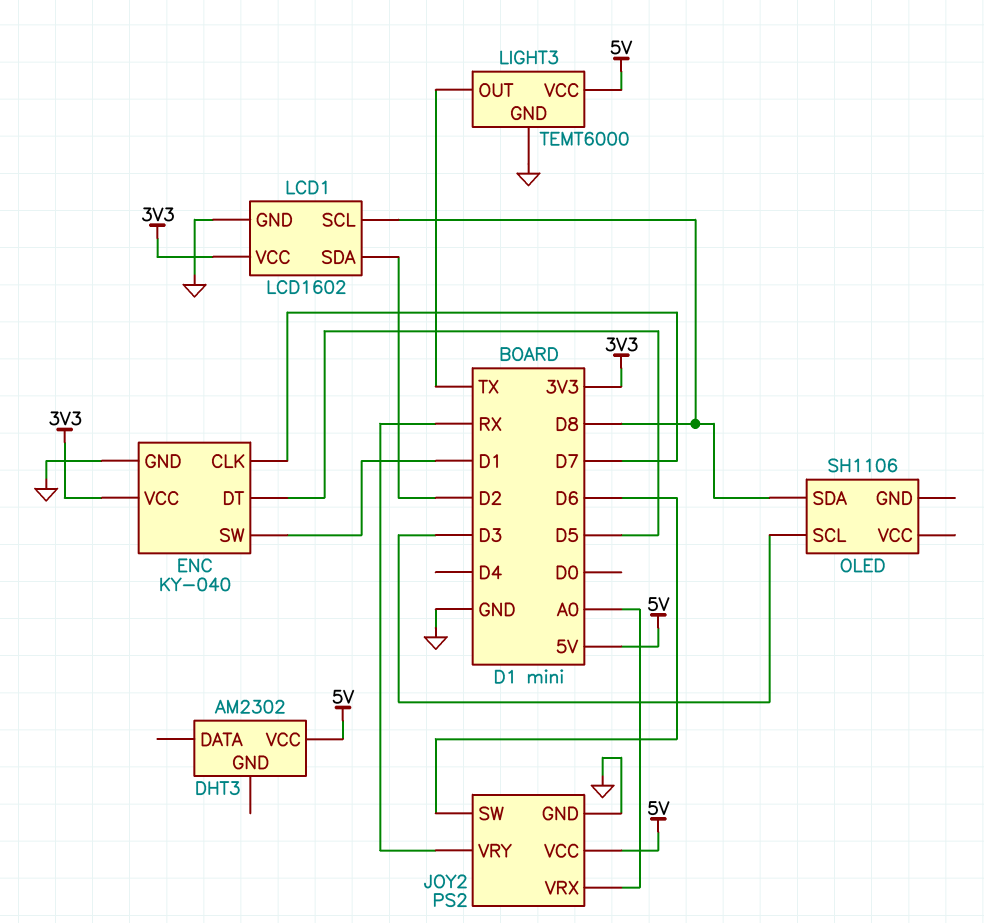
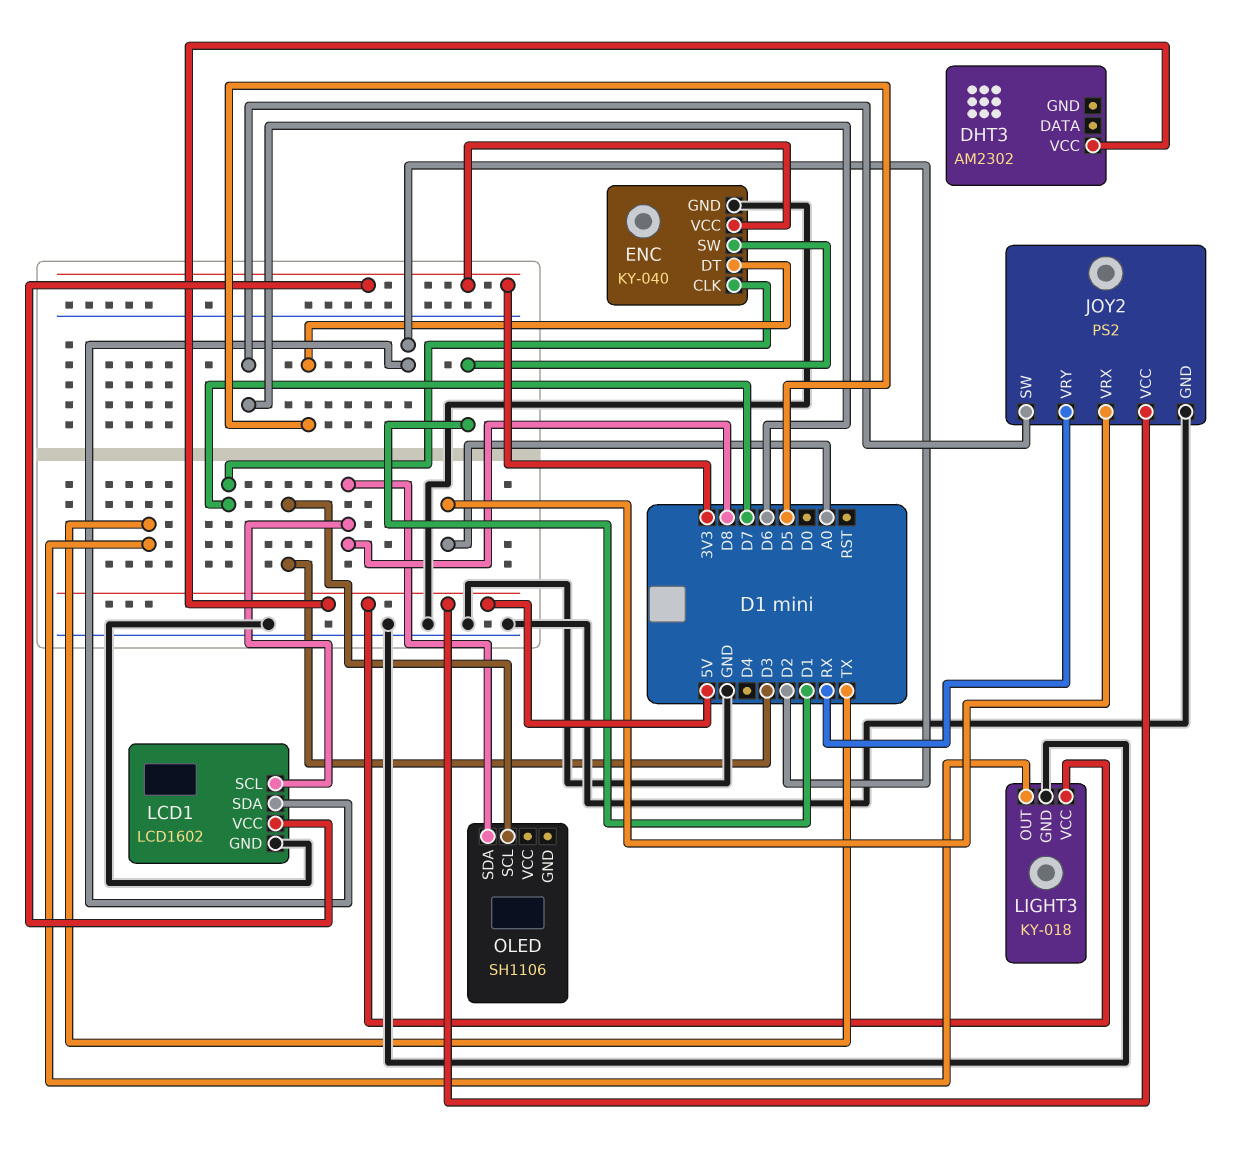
LIGHT3: TEMT6000 -> KY-018

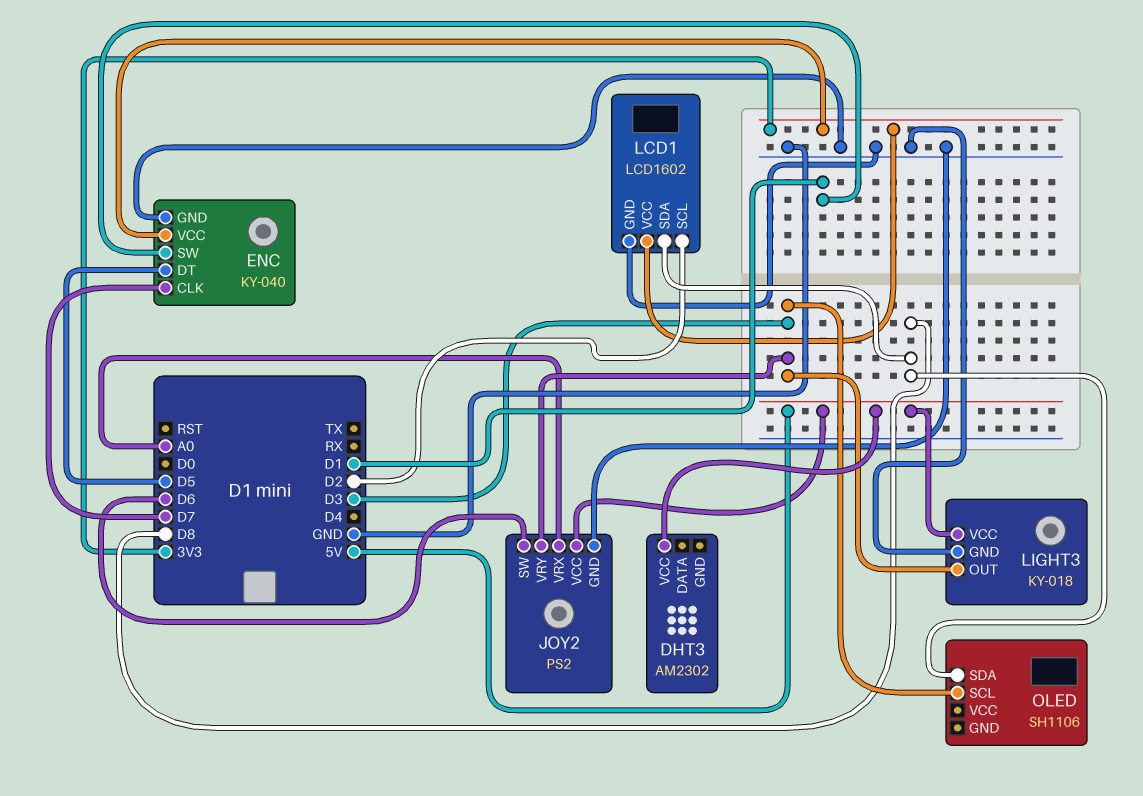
JOY2 pin VRY: RX -> D3
LCD1 pin SCL: D8 -> D2
LCD1 pin SDA: D2 -> D8
LIGHT3 pin OUT: TX -> D3

